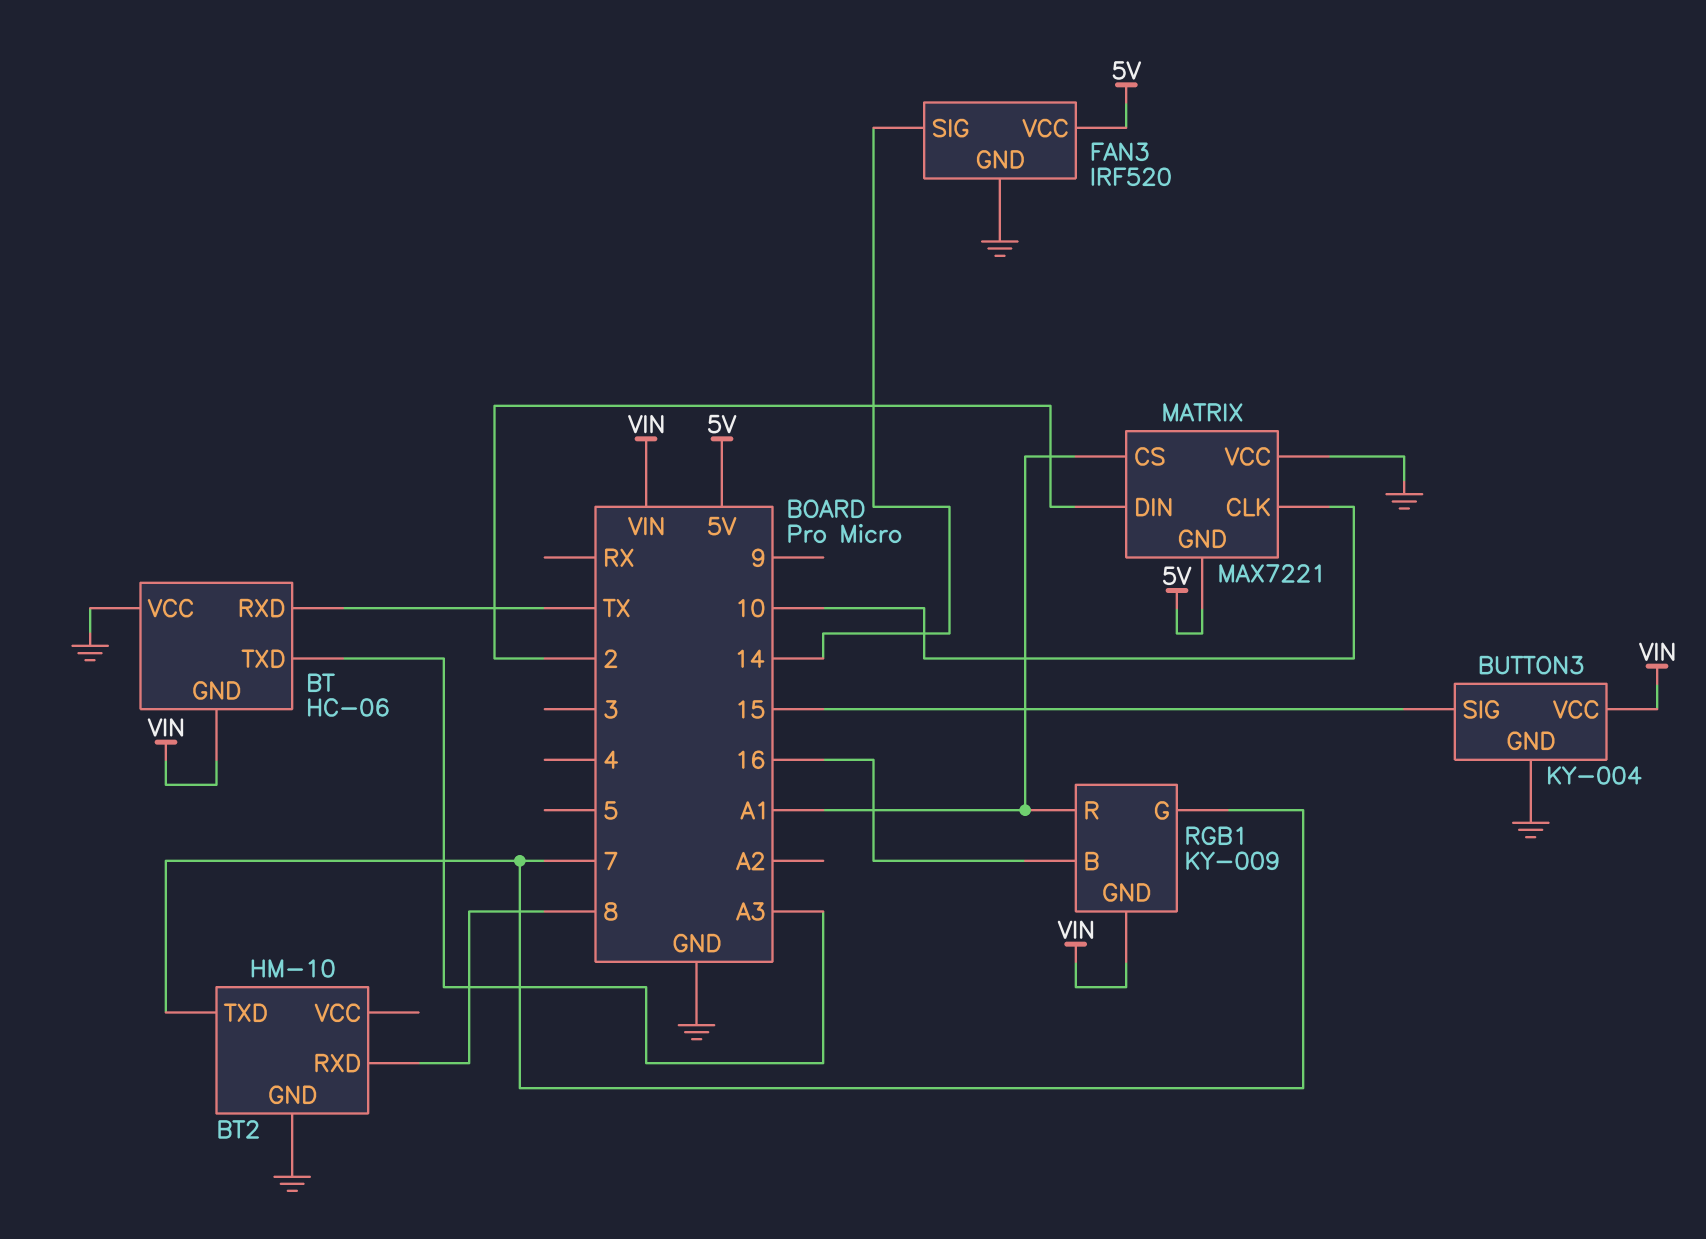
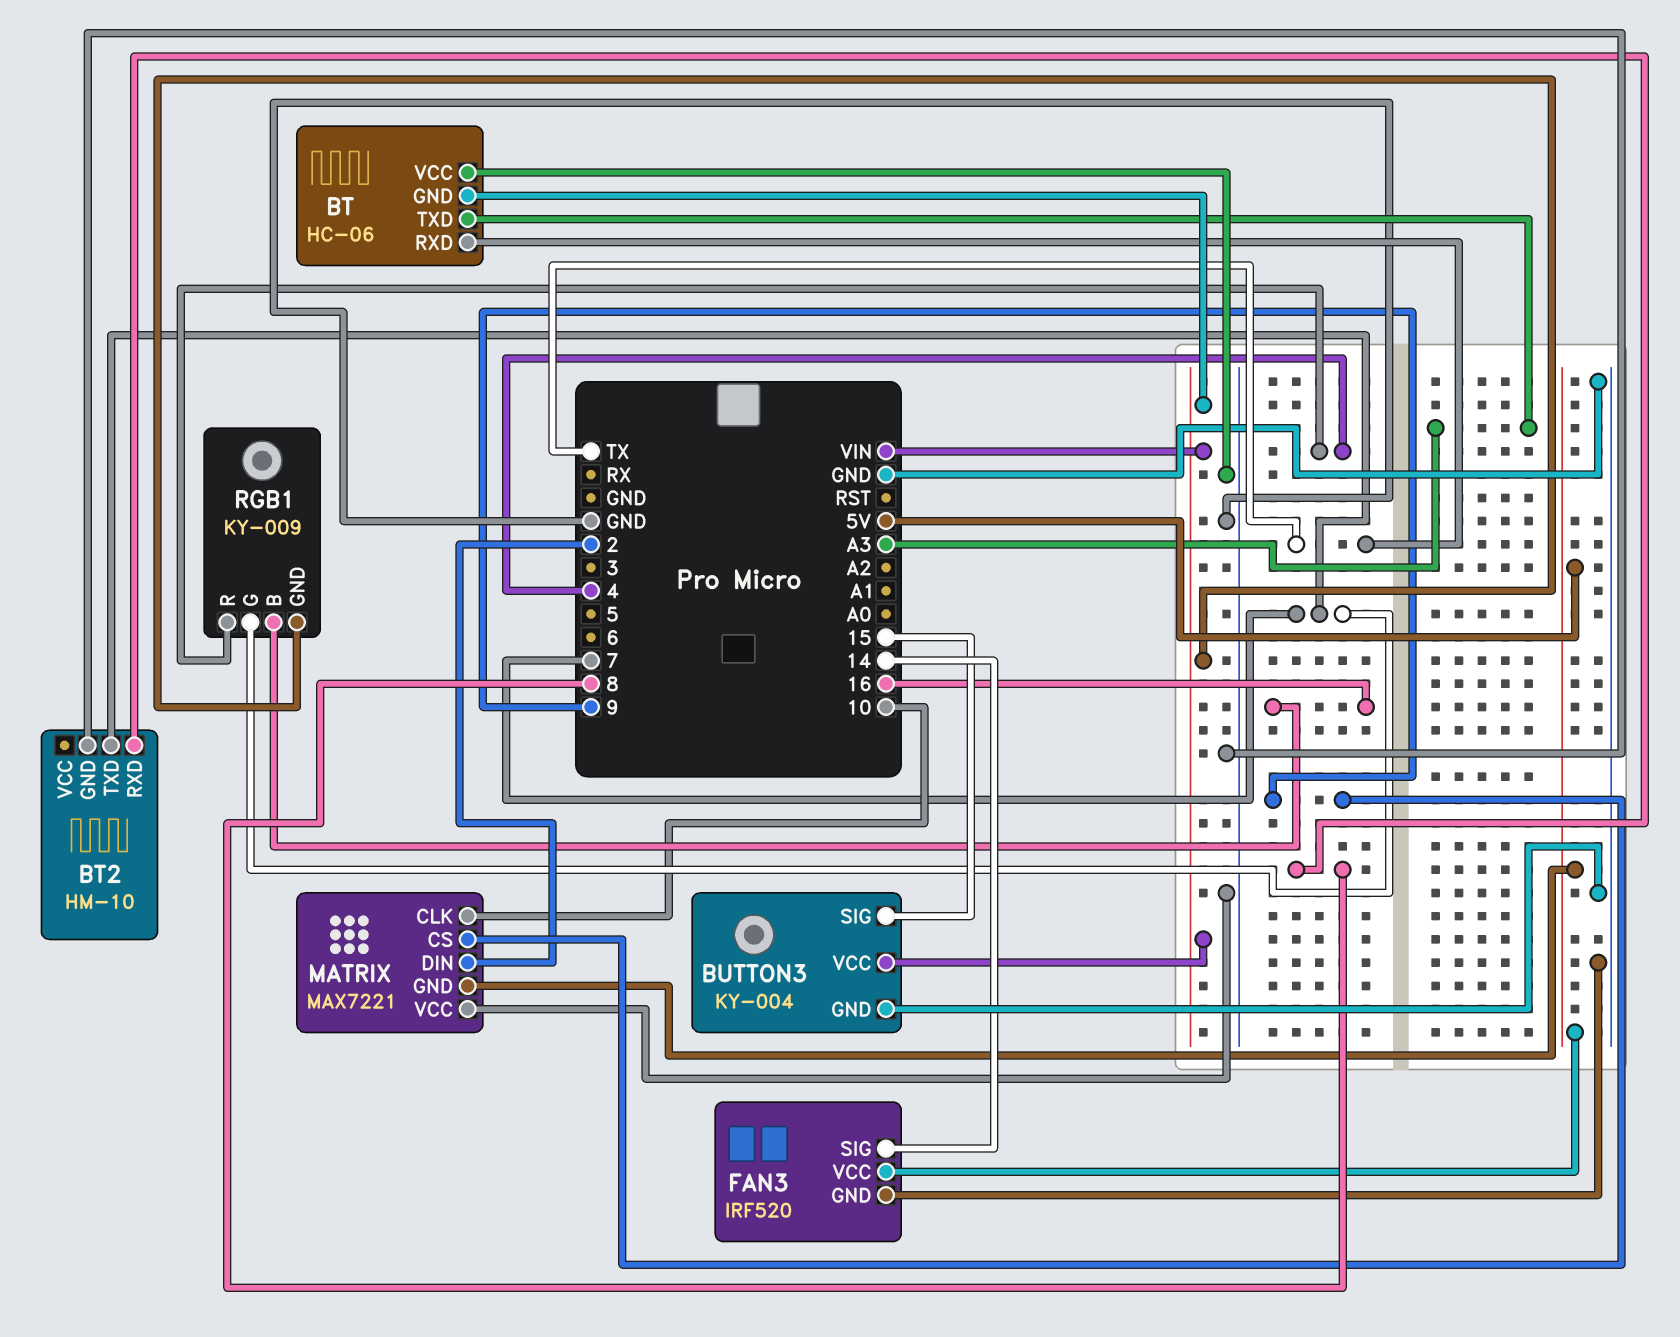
MATRIX pin CS: A1 -> 9
RGB1 pin R: A1 -> 4

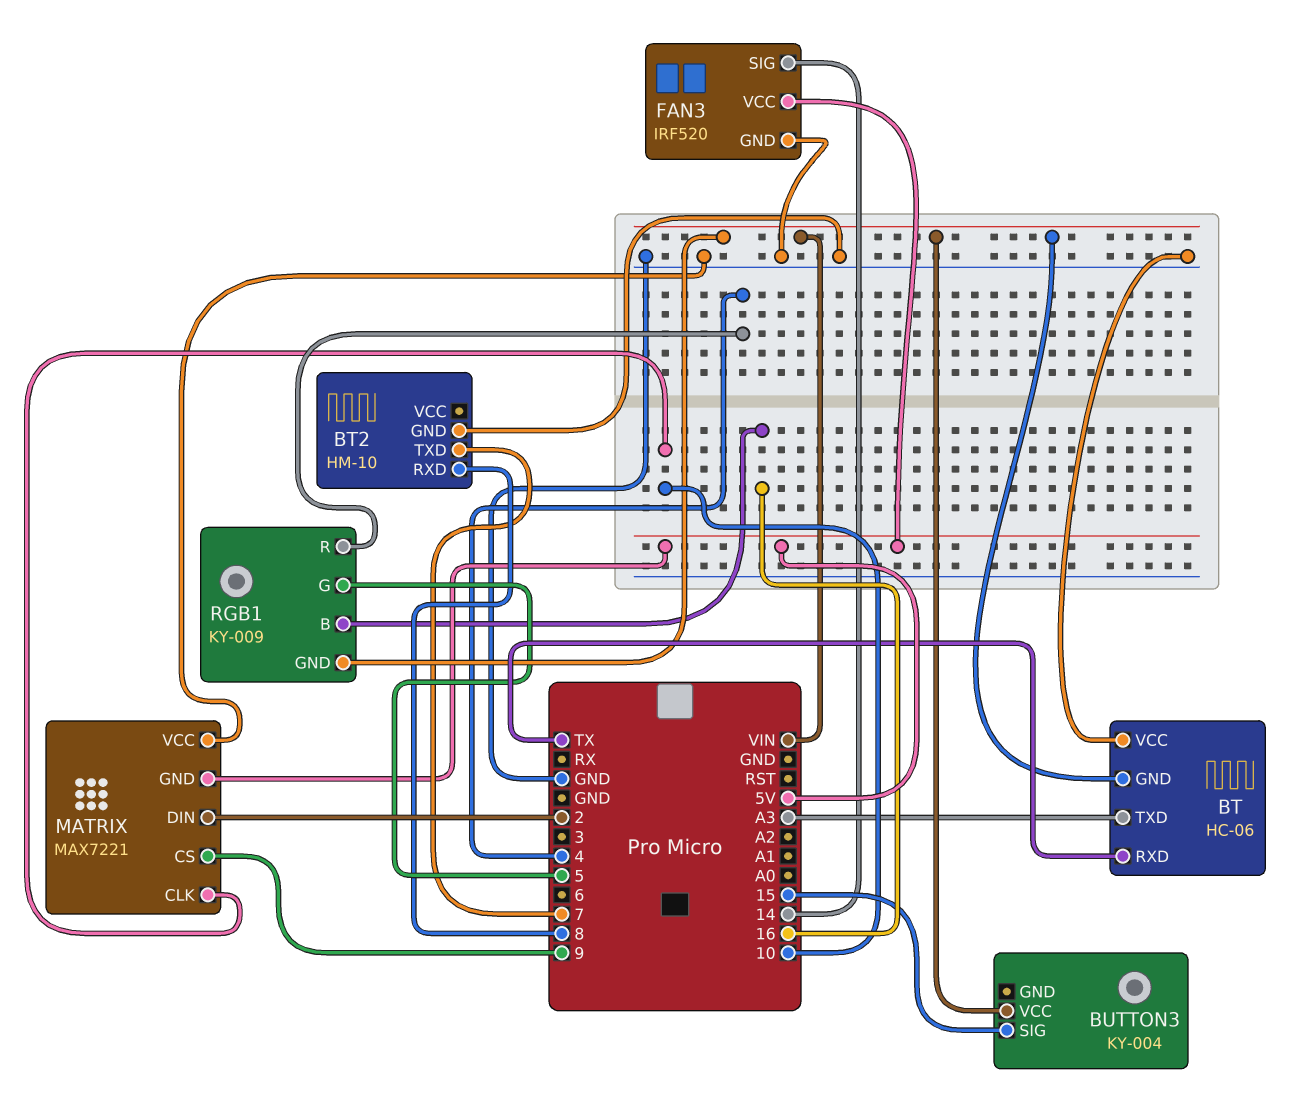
BUTTON3 pin GND: GND -> none
RGB1 pin G: 7 -> 5

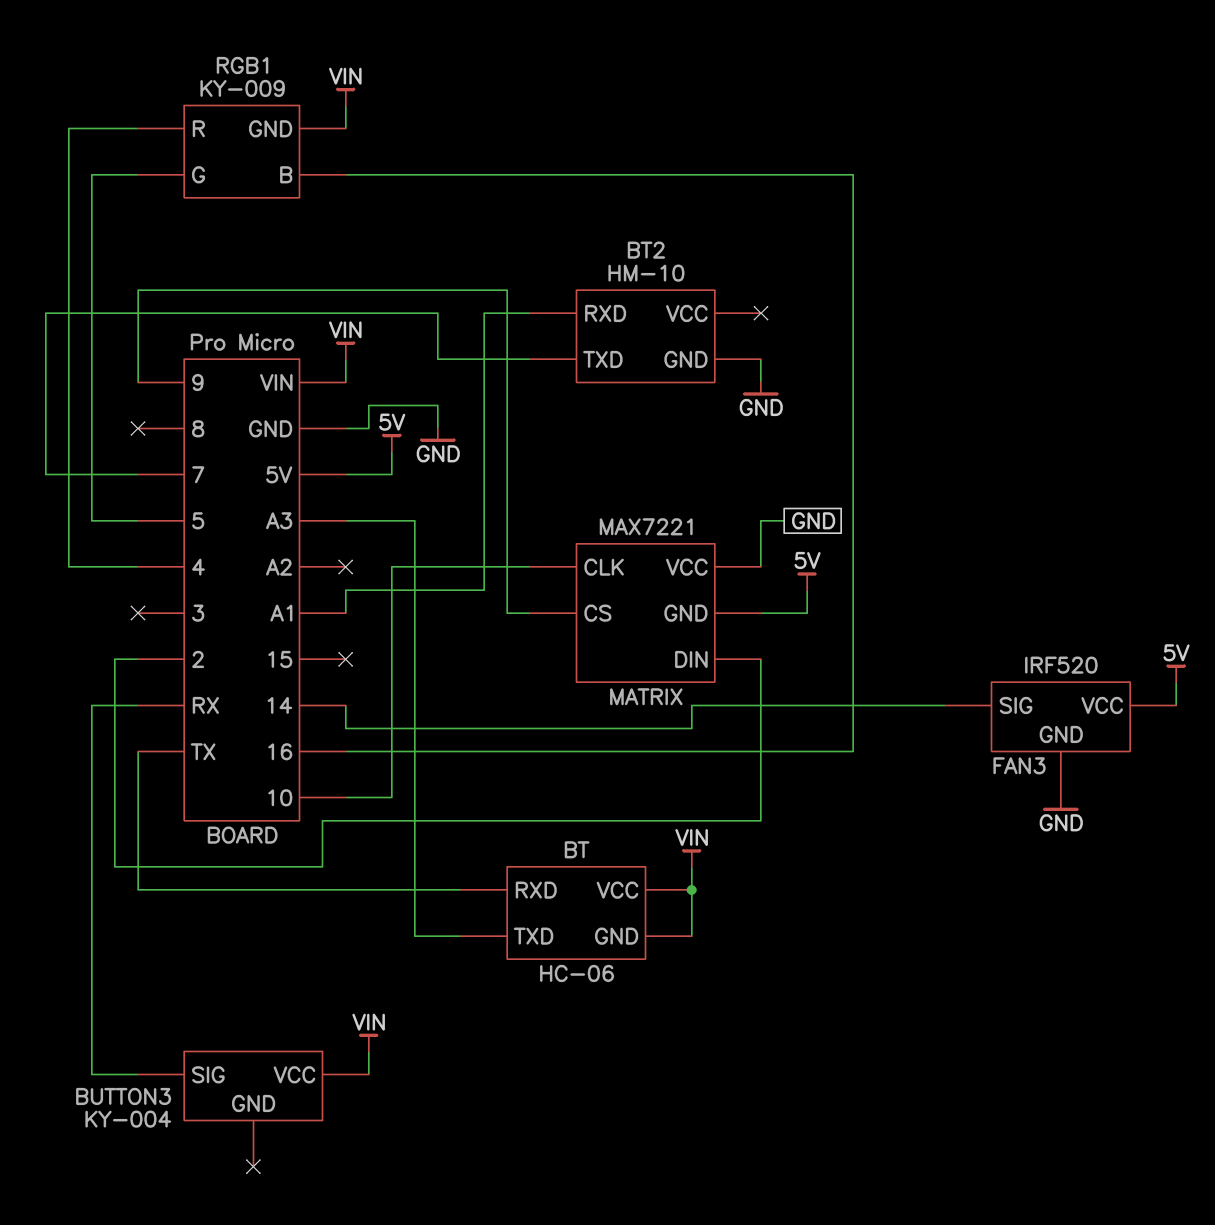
BT pin VCC: GND -> VIN
BT2 pin RXD: 8 -> A1
BUTTON3 pin SIG: 15 -> RX

